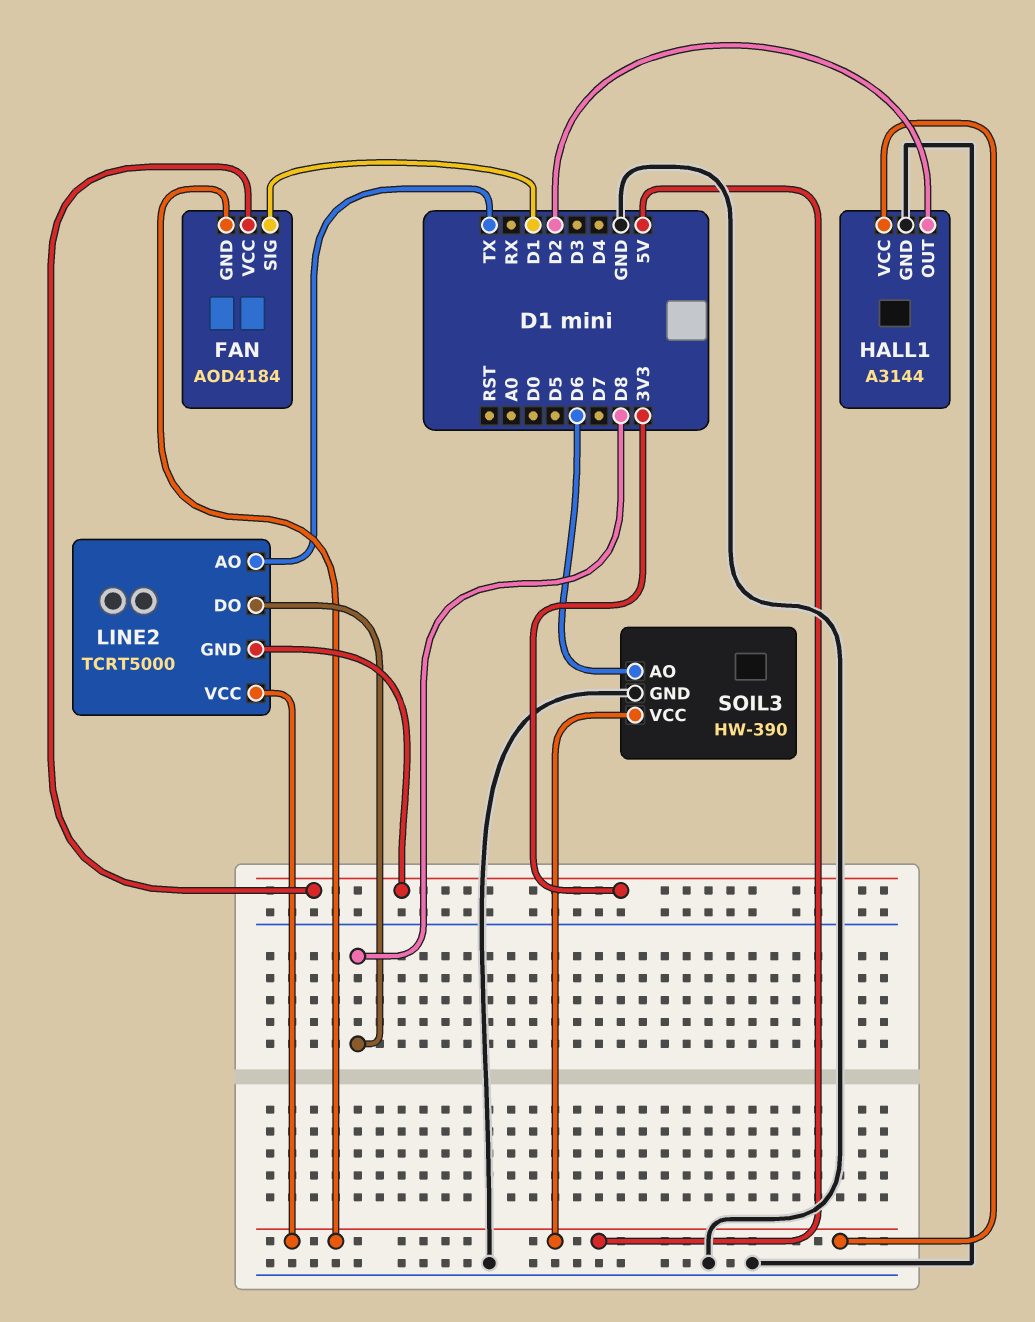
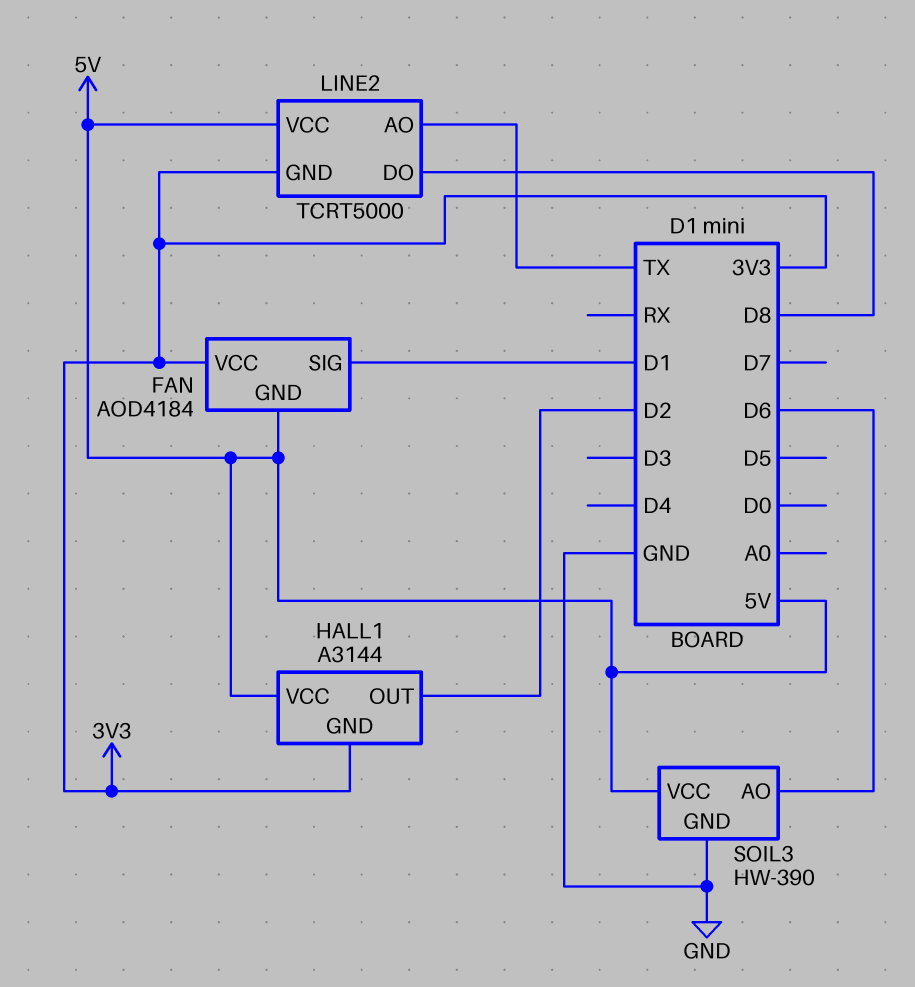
HALL1 pin GND: GND -> 3V3

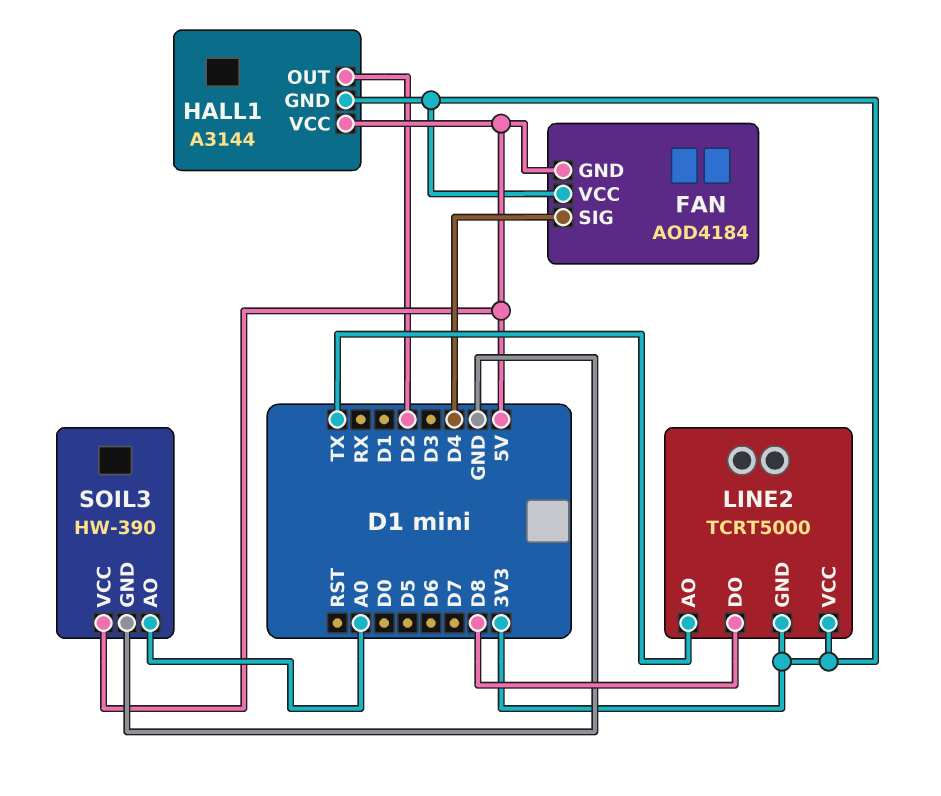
FAN pin SIG: D1 -> D4
LINE2 pin VCC: 5V -> 3V3
SOIL3 pin AO: D6 -> A0

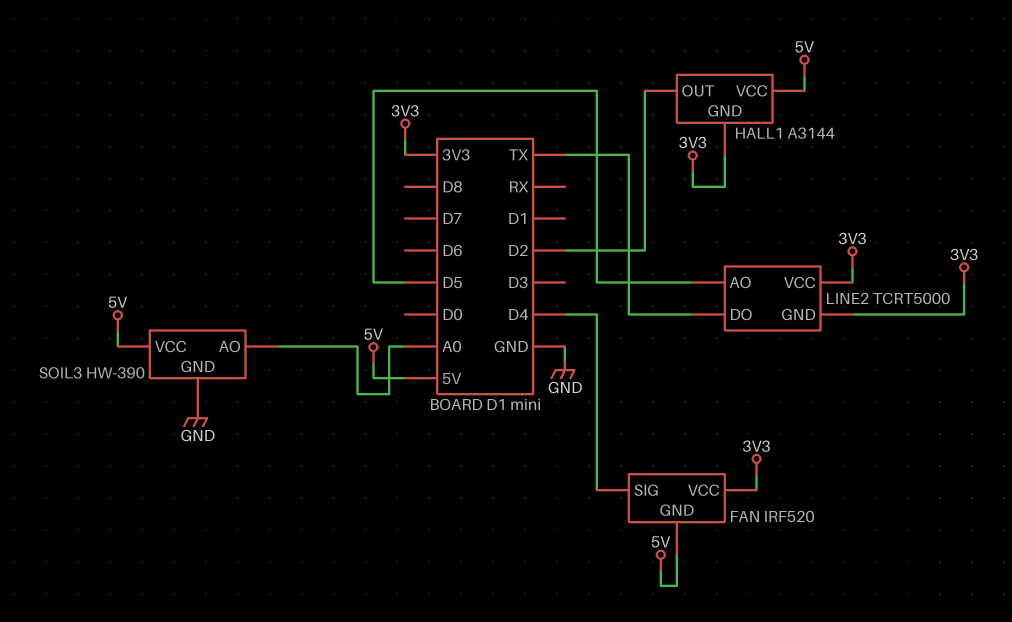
FAN: AOD4184 -> IRF520
LINE2 pin AO: TX -> D5
LINE2 pin DO: D8 -> TX

